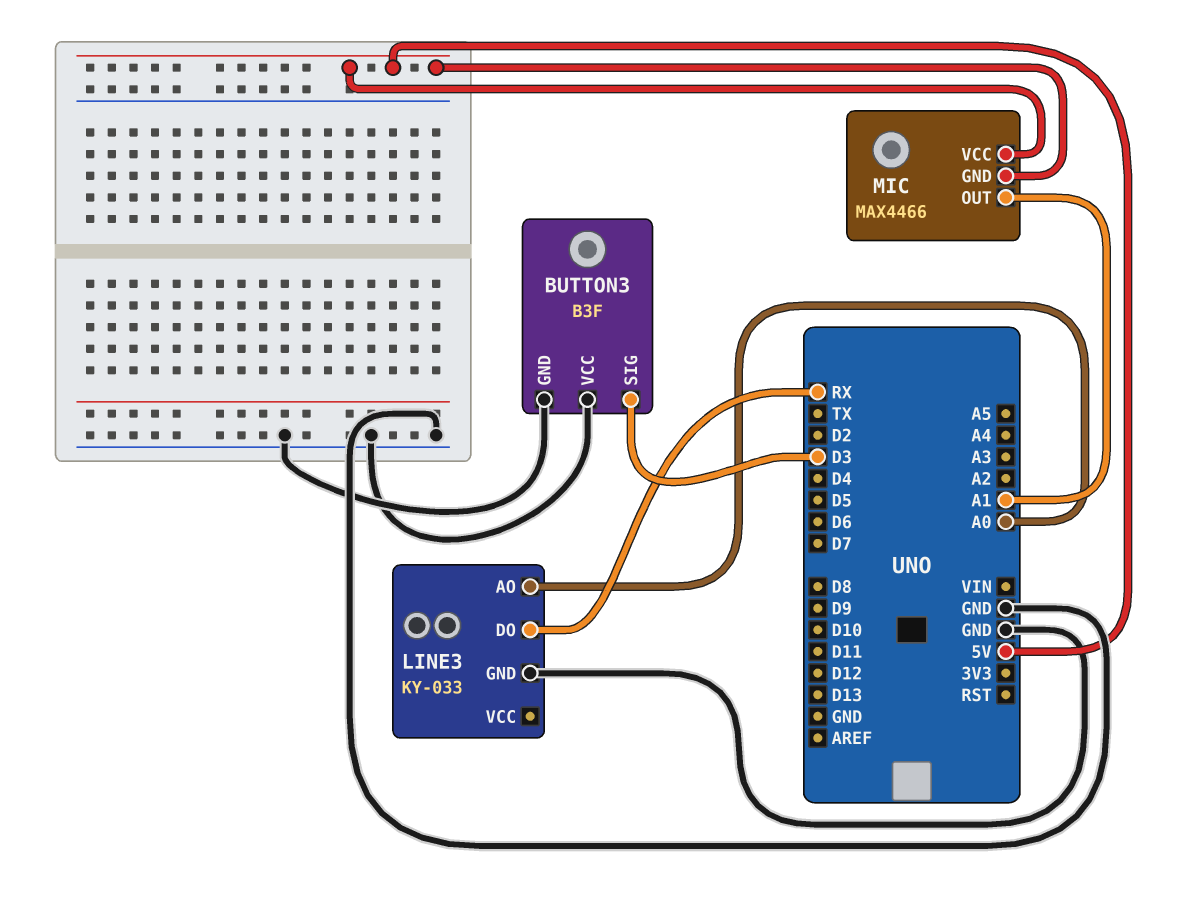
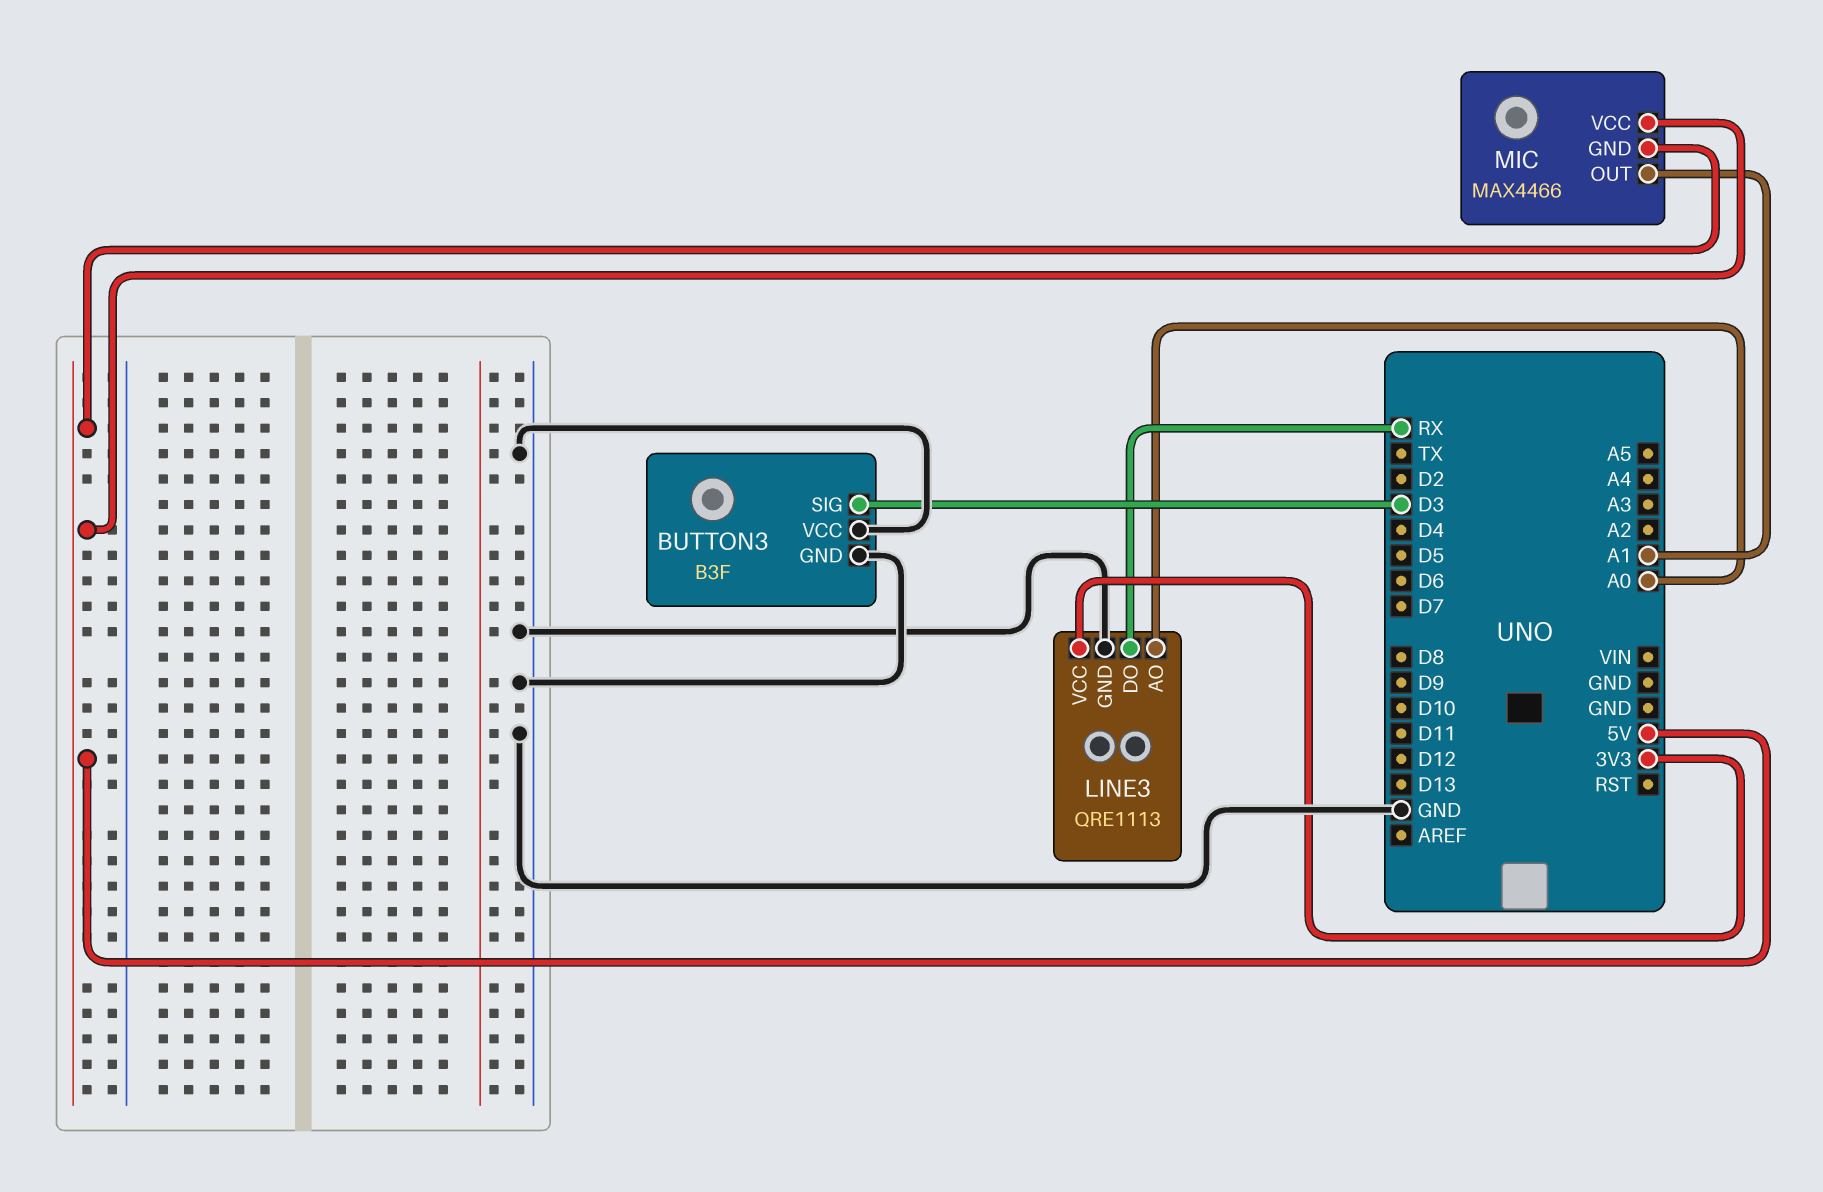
LINE3: KY-033 -> QRE1113
LINE3 pin VCC: none -> 3V3

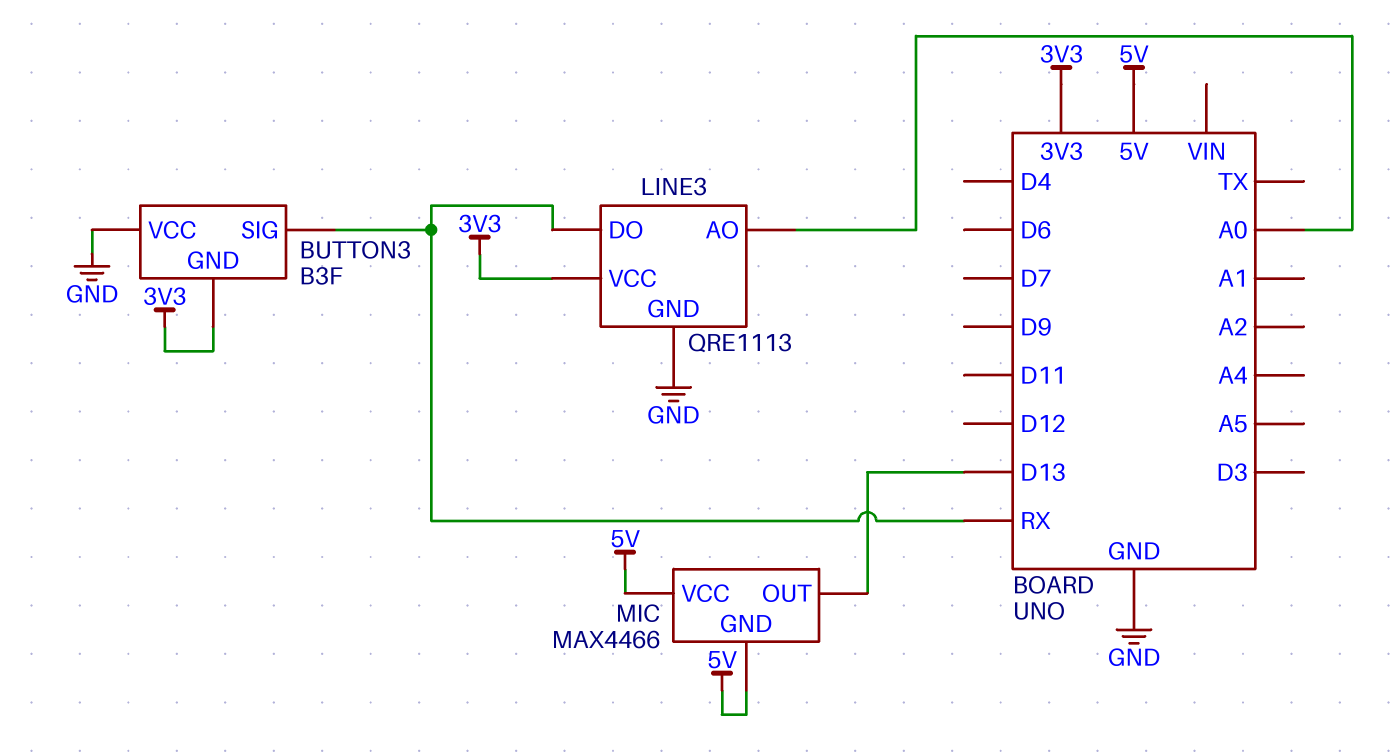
BUTTON3 pin GND: GND -> 3V3
BUTTON3 pin SIG: D3 -> RX
MIC pin OUT: A1 -> D13

